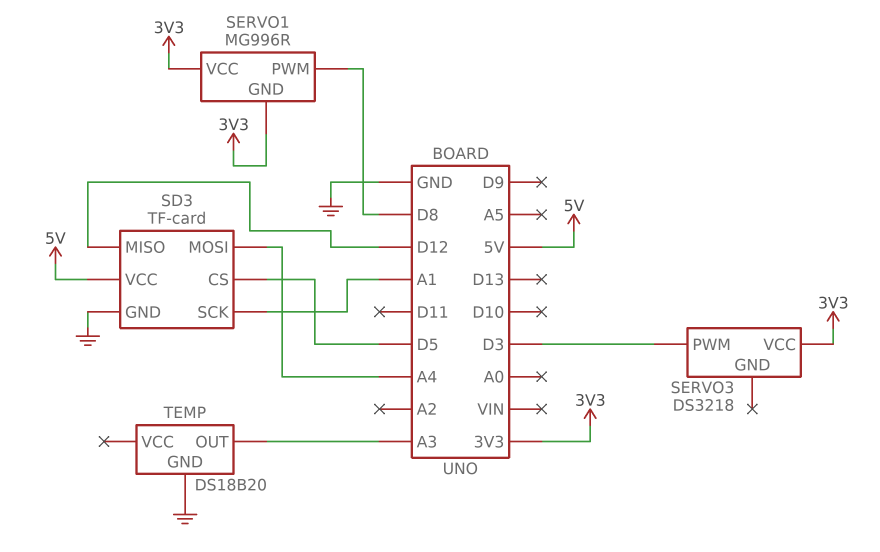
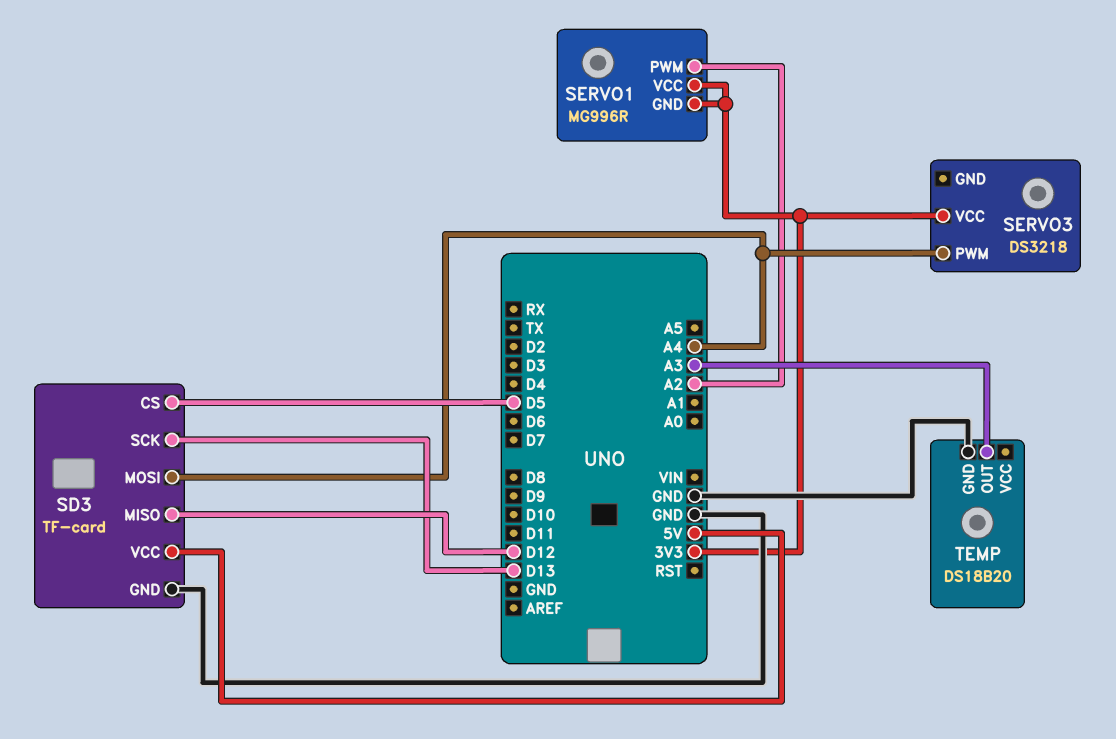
SD3 pin SCK: A1 -> D13
SERVO1 pin PWM: D8 -> A2
SERVO3 pin PWM: D3 -> A4

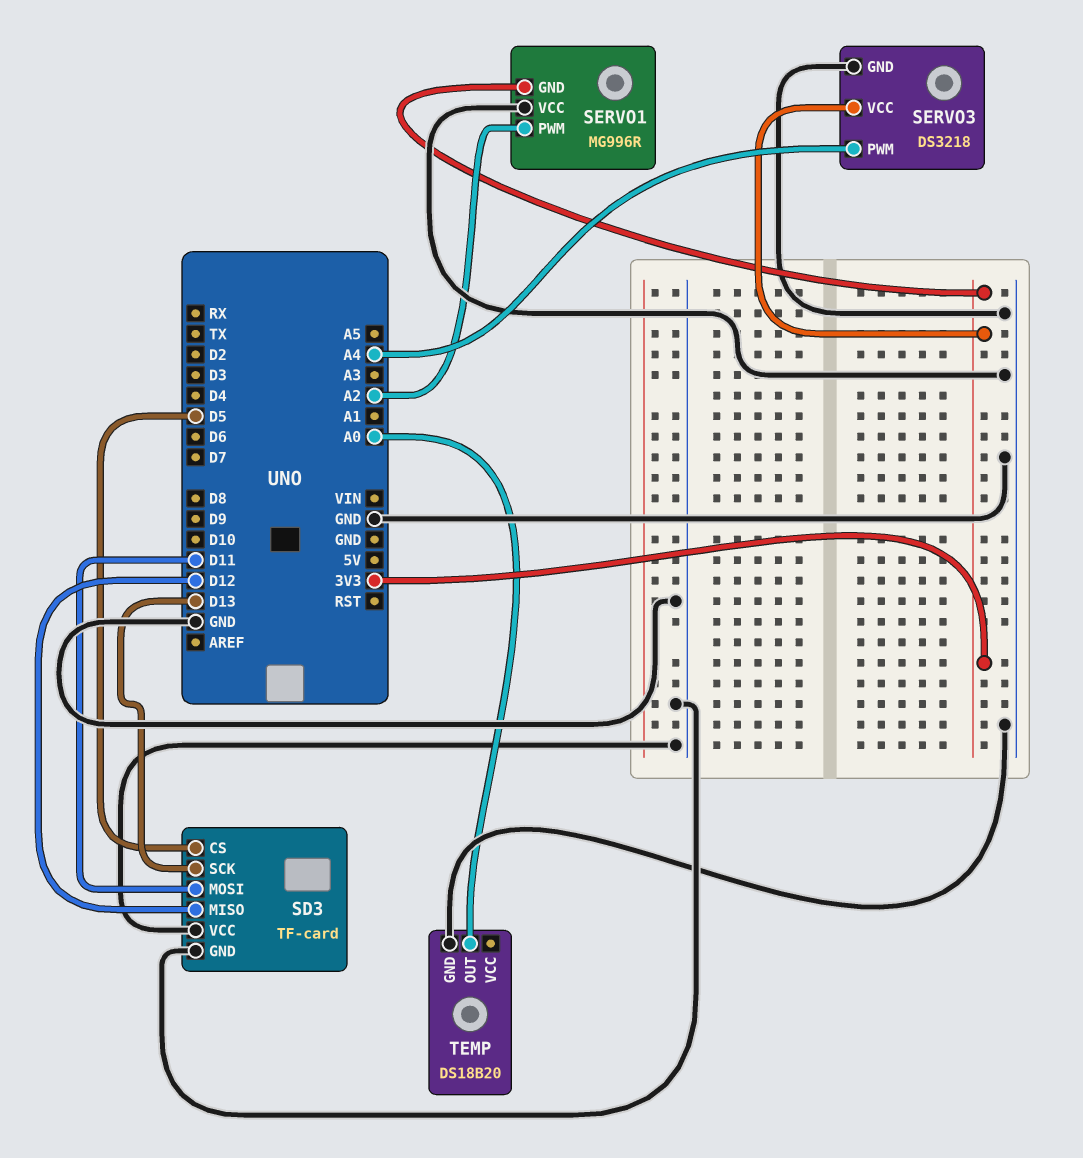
SD3 pin MOSI: A4 -> D11
SD3 pin VCC: 5V -> GND
SERVO1 pin VCC: 3V3 -> GND
SERVO3 pin GND: none -> GND
TEMP pin OUT: A3 -> A0

